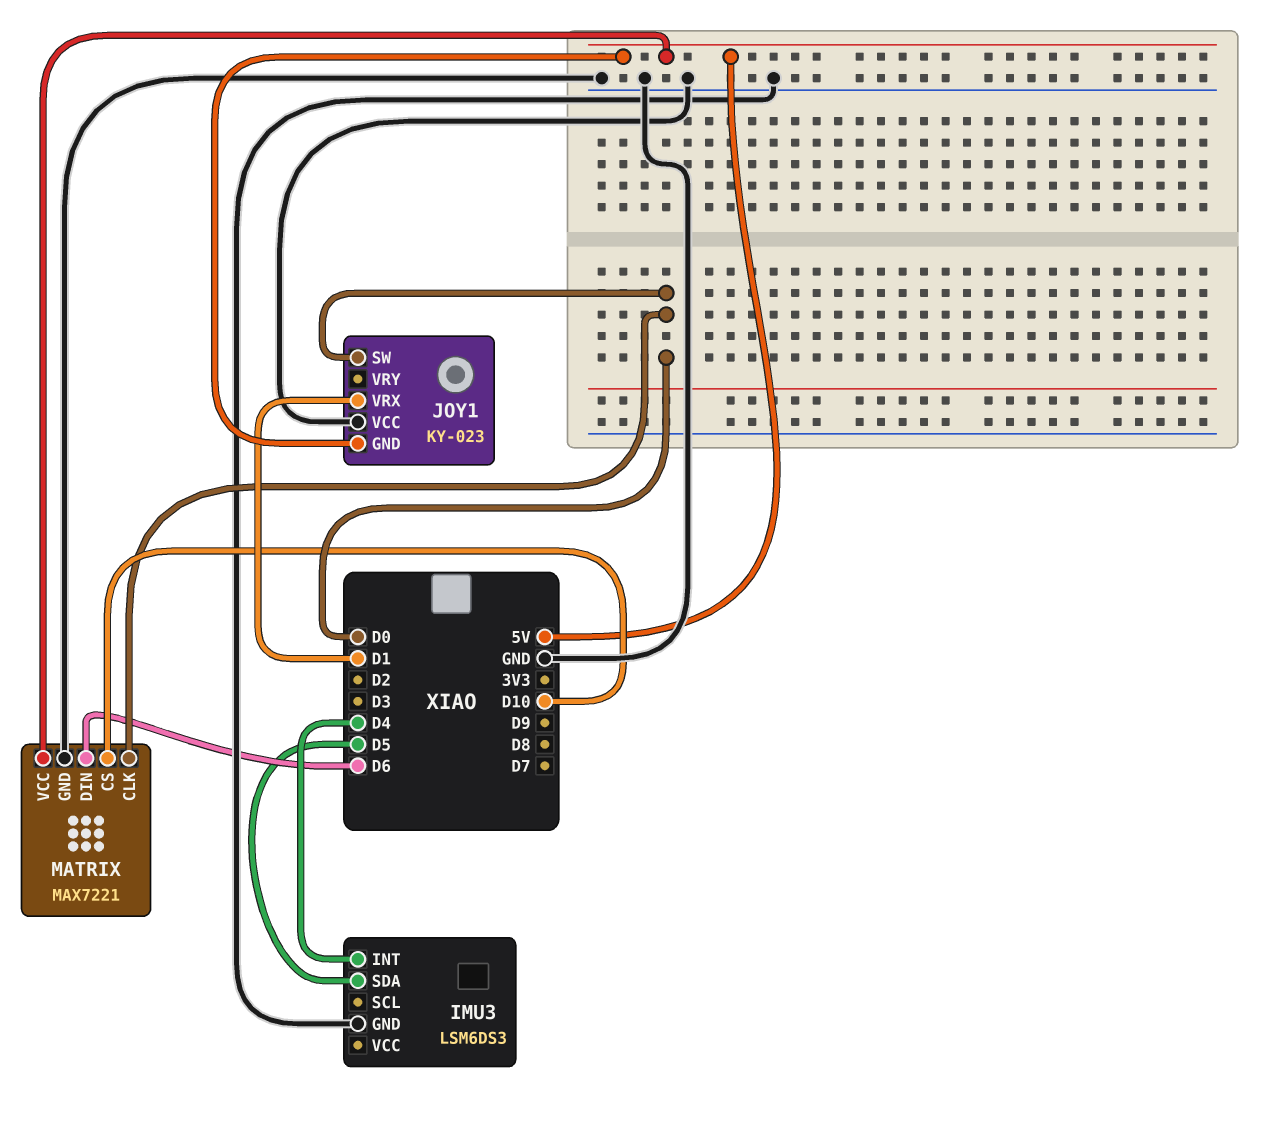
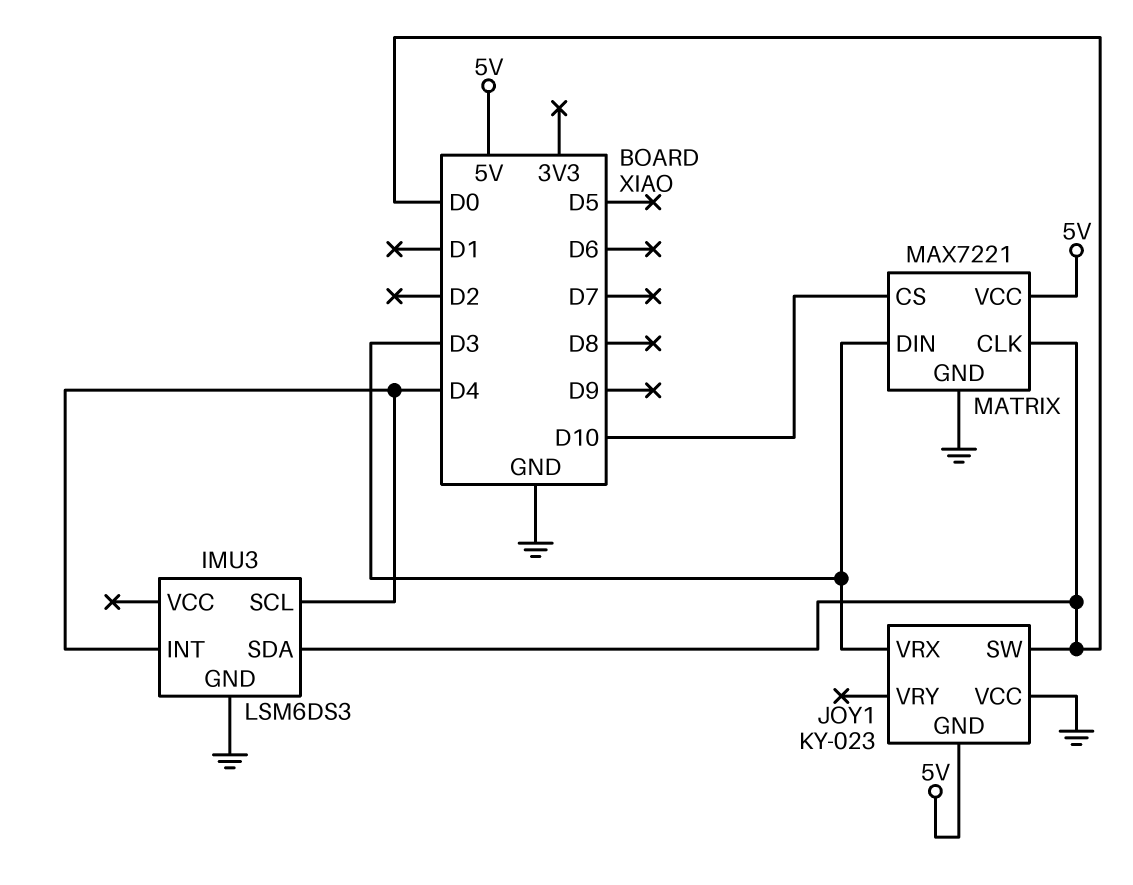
IMU3 pin SCL: none -> D4
IMU3 pin SDA: D5 -> D0
JOY1 pin VRX: D1 -> D3
MATRIX pin DIN: D6 -> D3

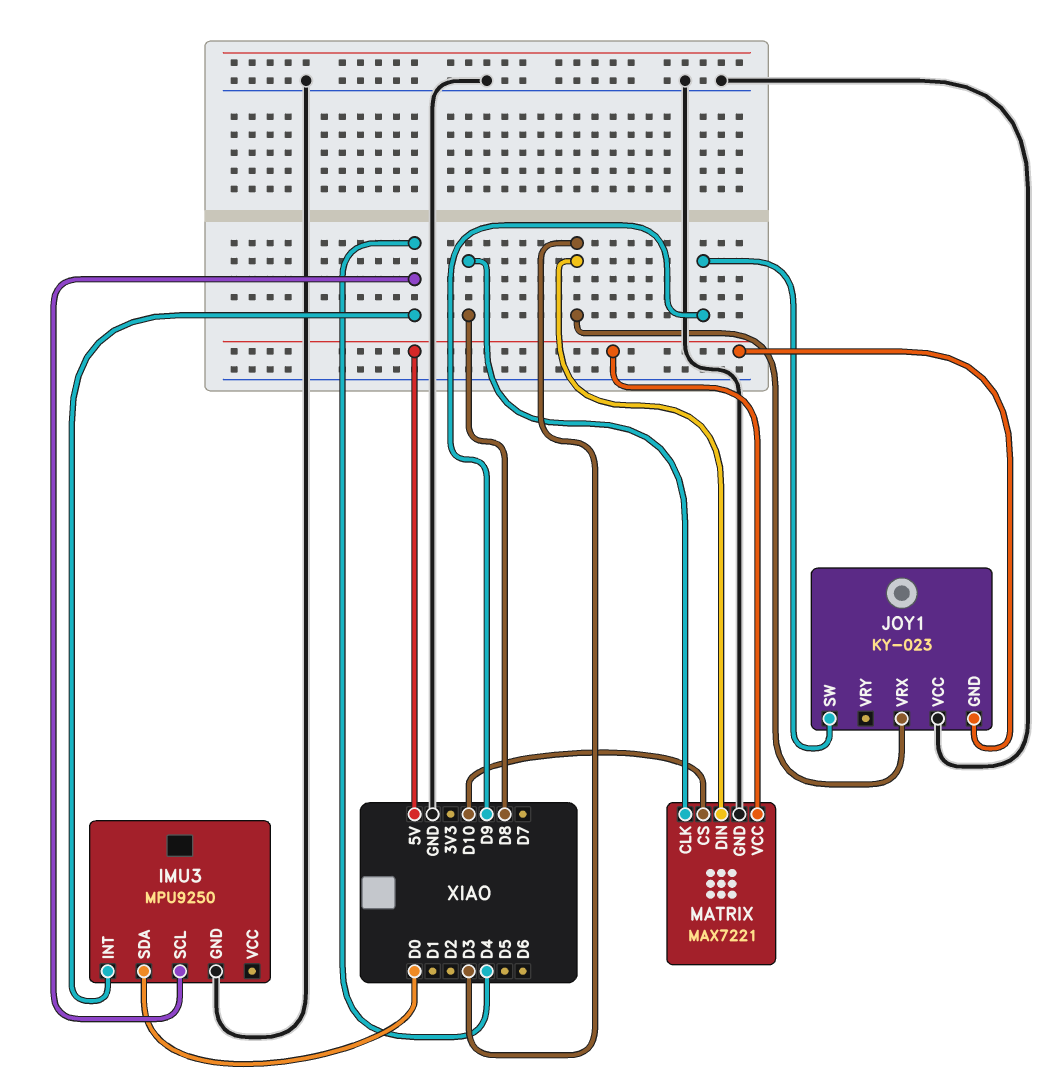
IMU3: LSM6DS3 -> MPU9250
JOY1 pin SW: D0 -> D9
MATRIX pin CLK: D0 -> D8

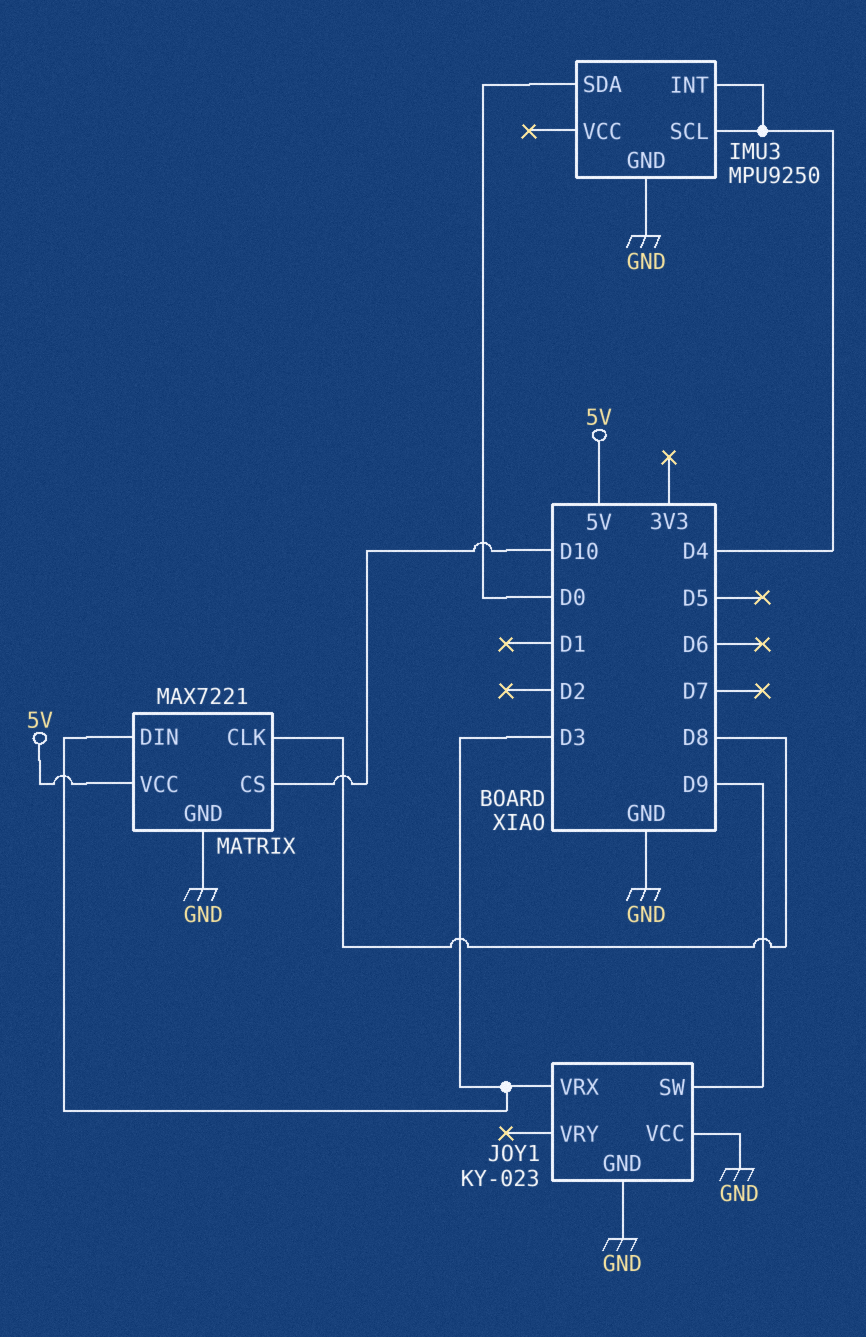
JOY1 pin GND: 5V -> GND

